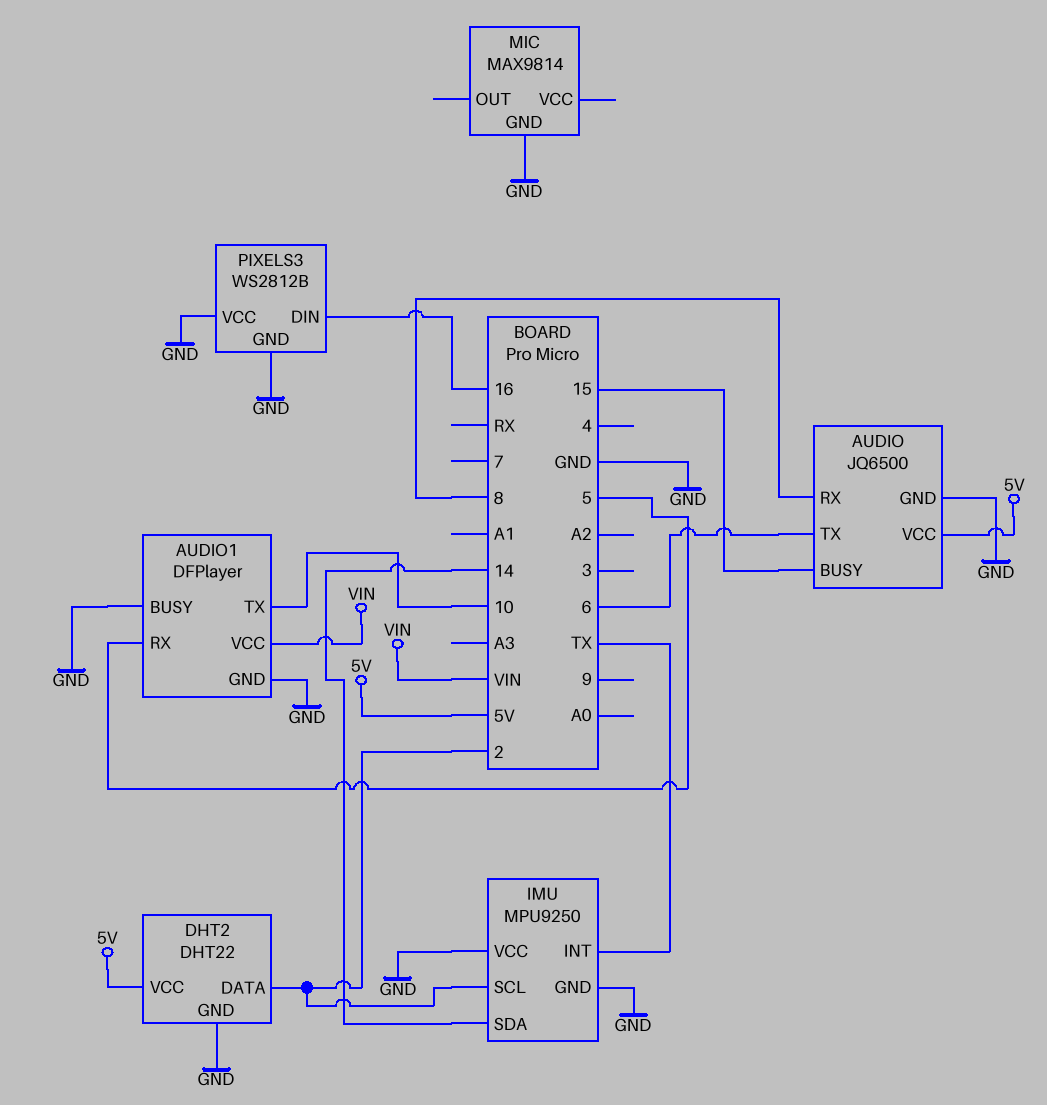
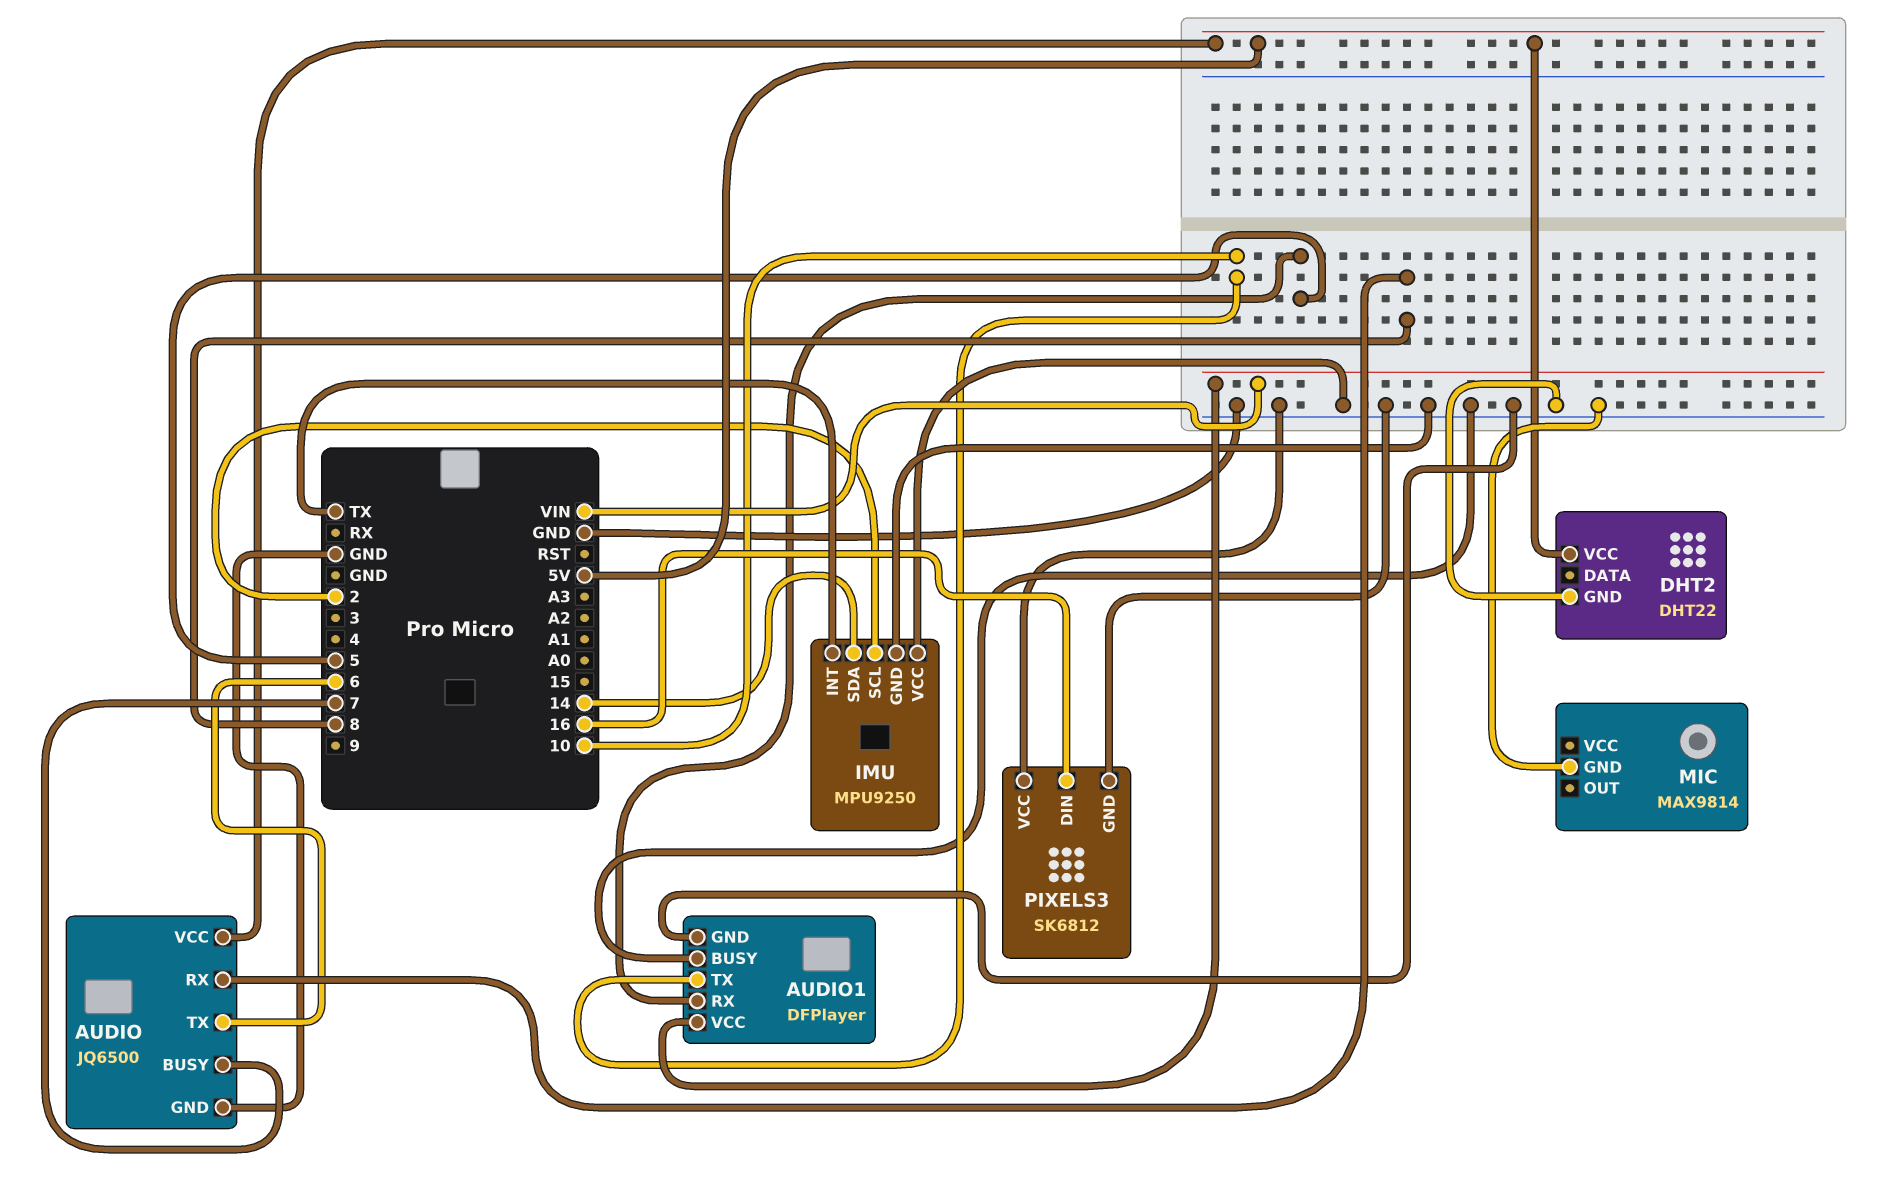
AUDIO pin BUSY: 15 -> 7
DHT2 pin DATA: 2 -> none
PIXELS3: WS2812B -> SK6812

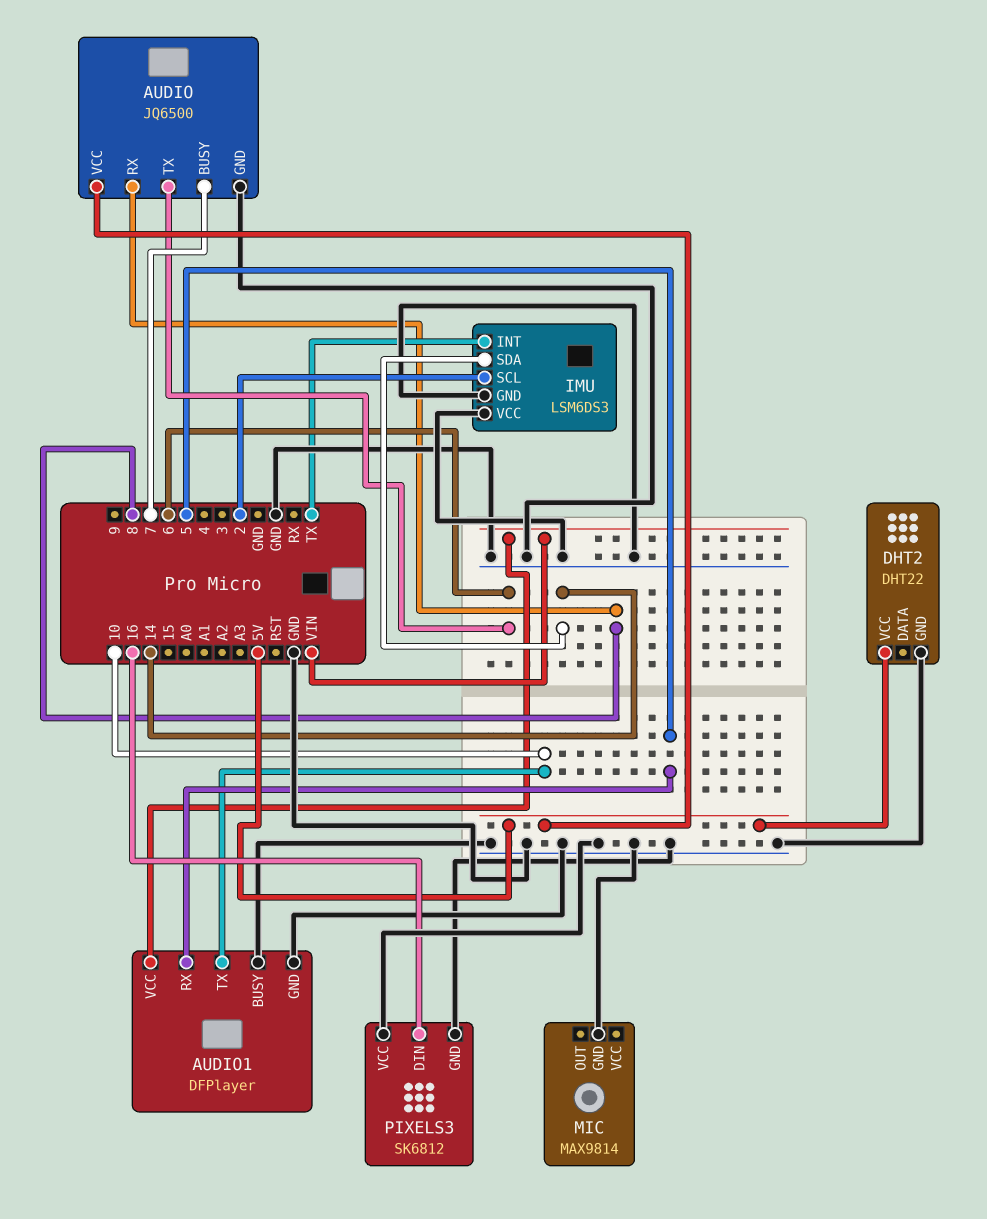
IMU: MPU9250 -> LSM6DS3

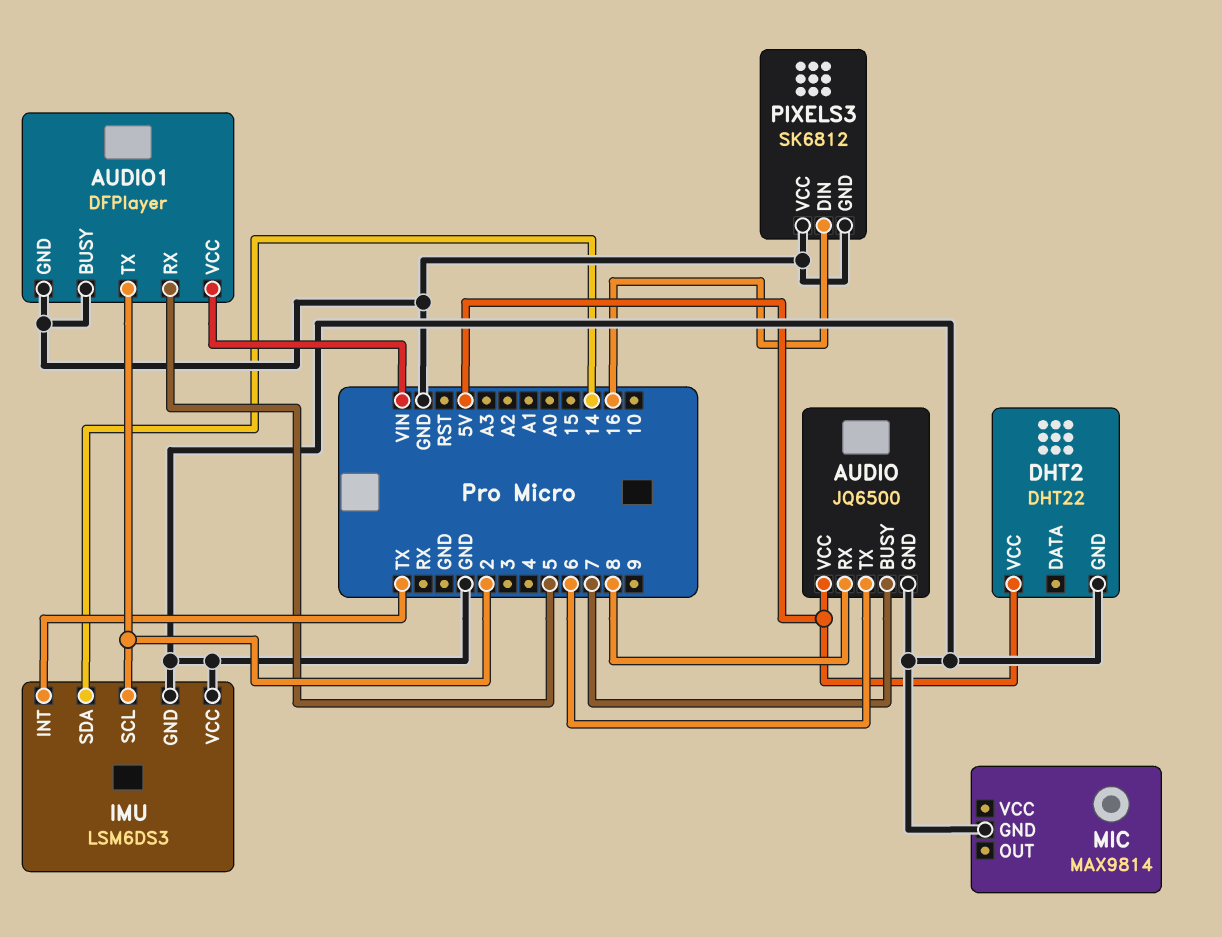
AUDIO1 pin TX: 10 -> 2

